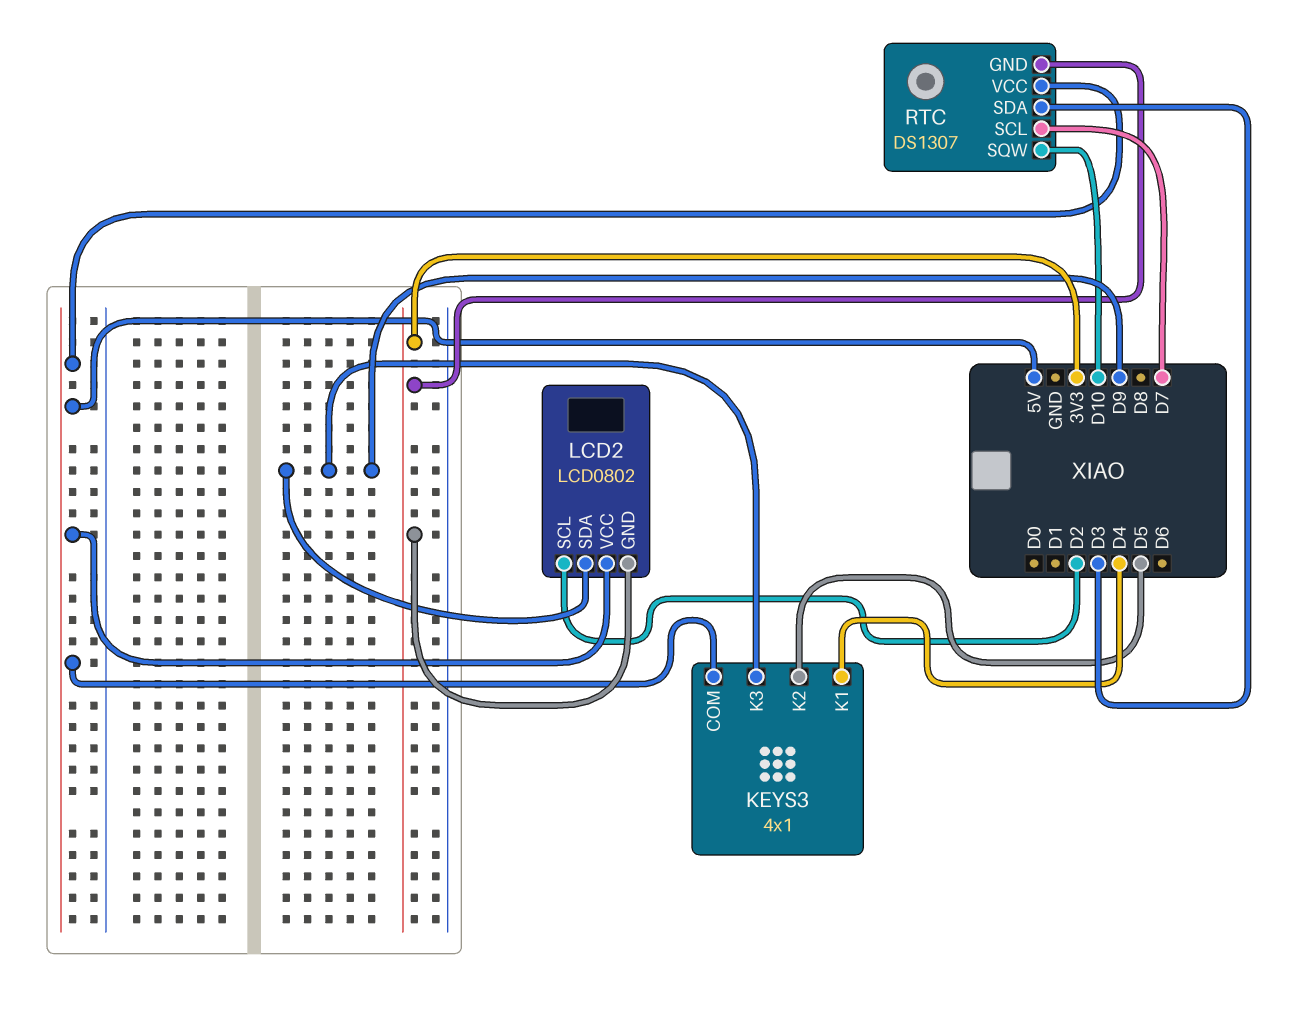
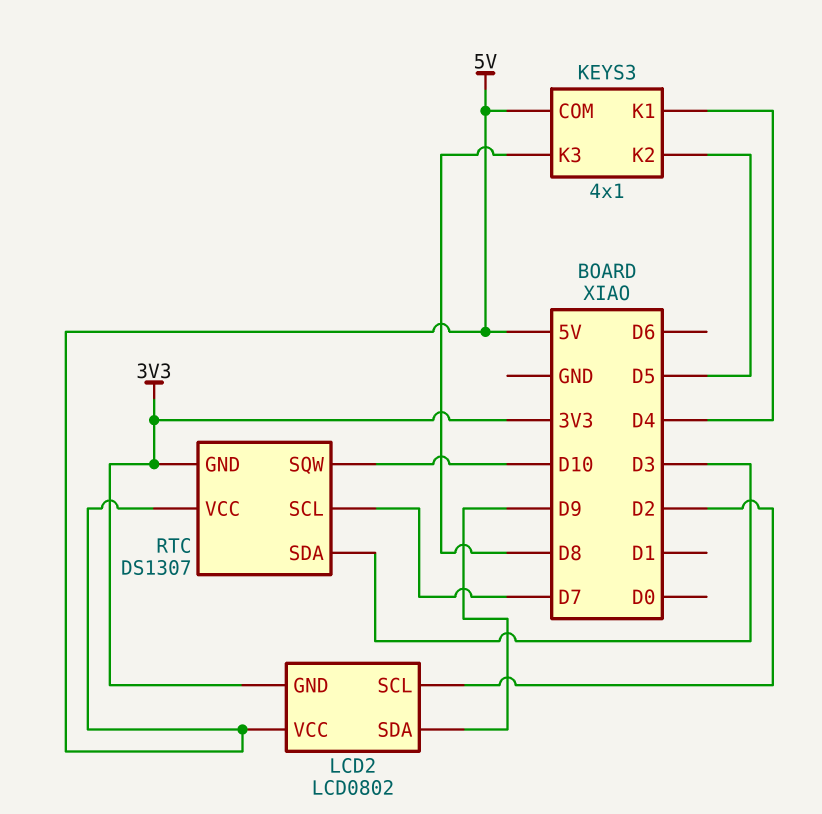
KEYS3 pin K3: D9 -> D8

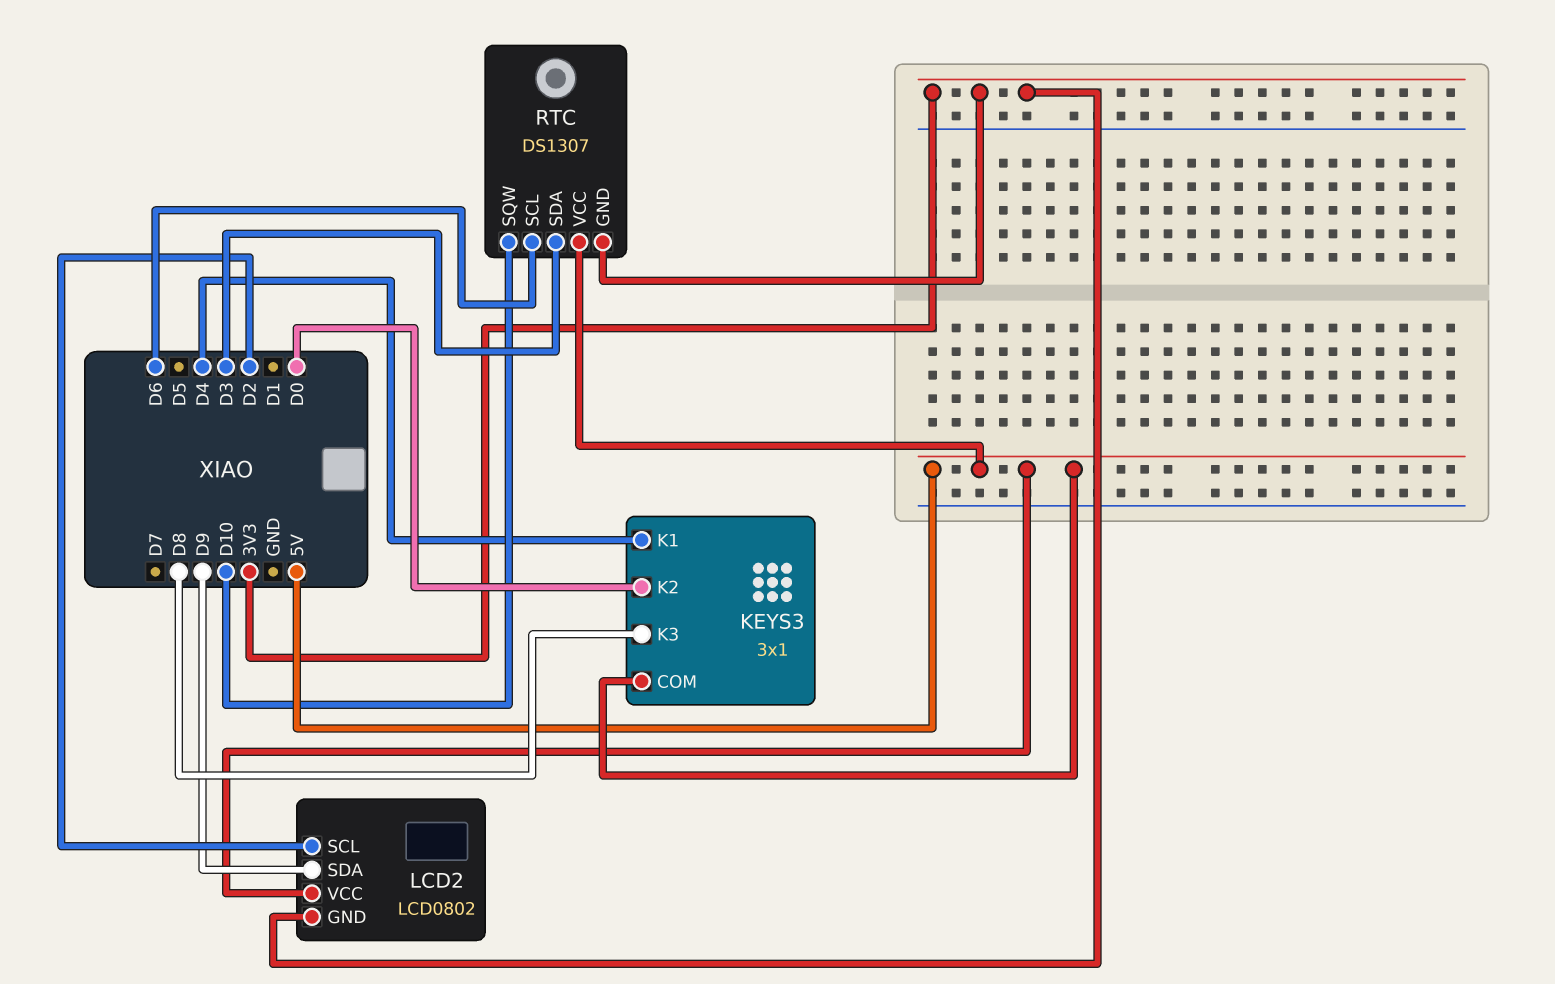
KEYS3: 4x1 -> 3x1
KEYS3 pin K2: D5 -> D0
RTC pin SCL: D7 -> D6

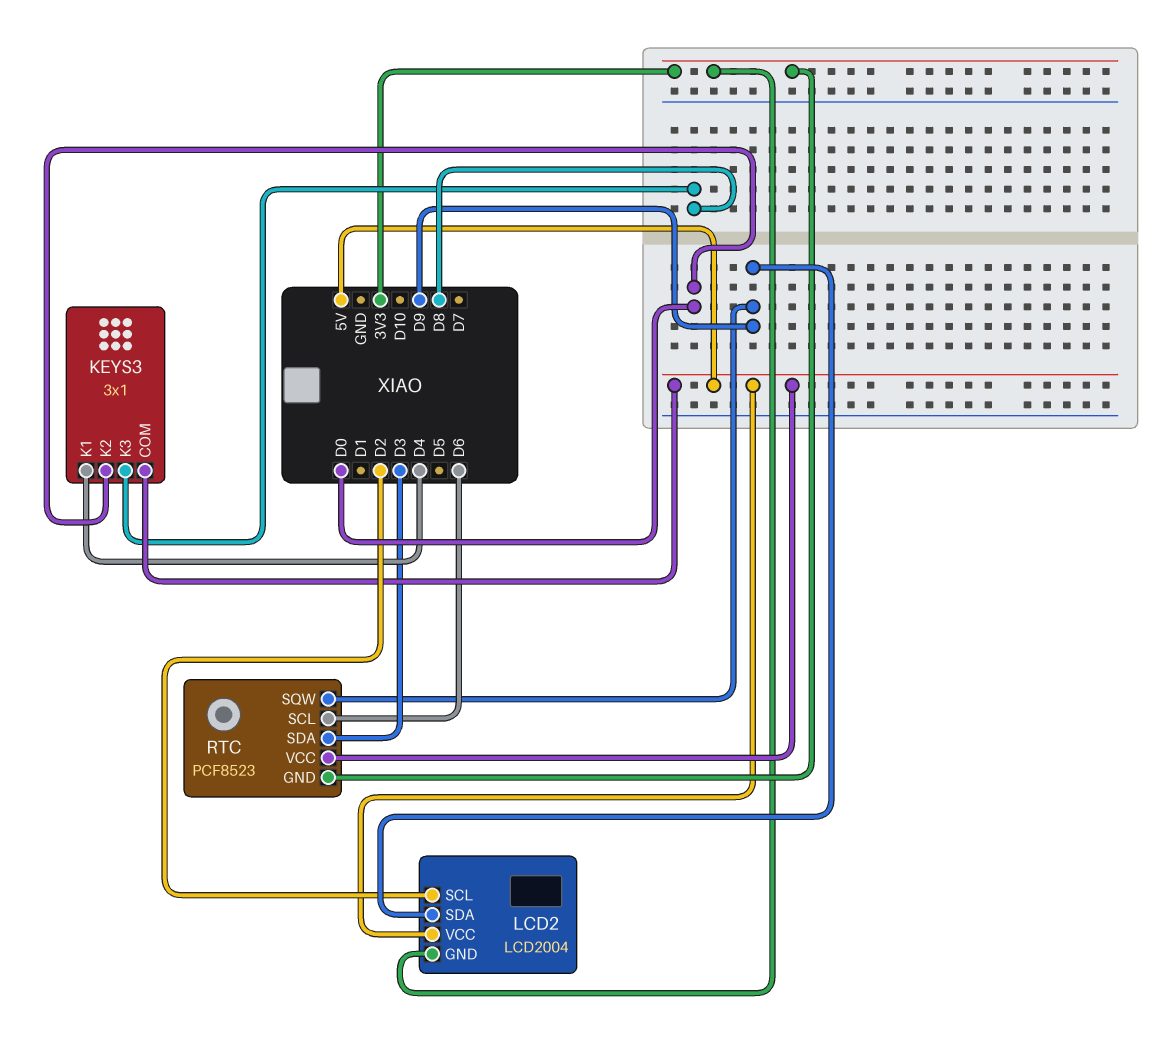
LCD2: LCD0802 -> LCD2004
RTC: DS1307 -> PCF8523
RTC pin SQW: D10 -> D9

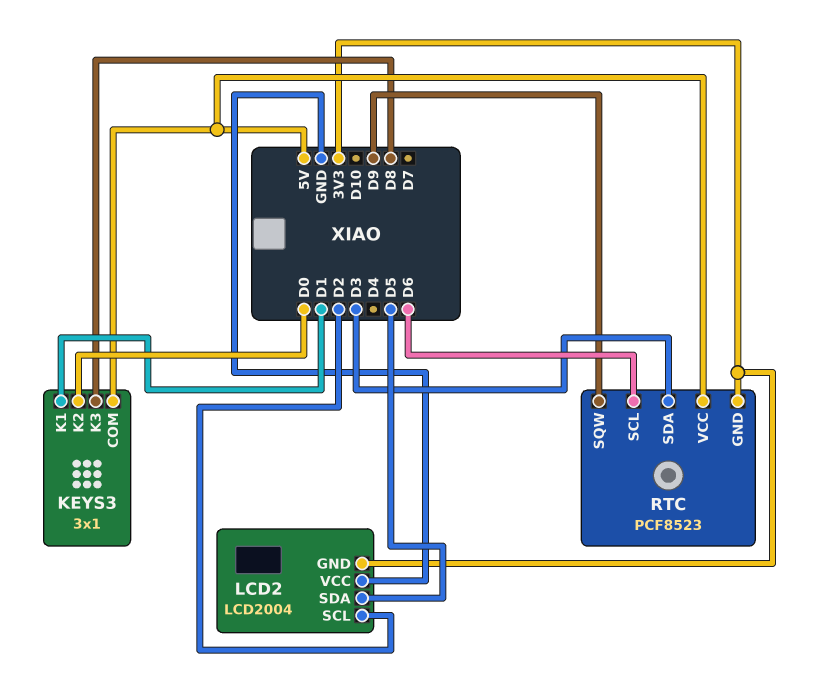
KEYS3 pin K1: D4 -> D1
LCD2 pin SDA: D9 -> D5
LCD2 pin VCC: 5V -> GND

